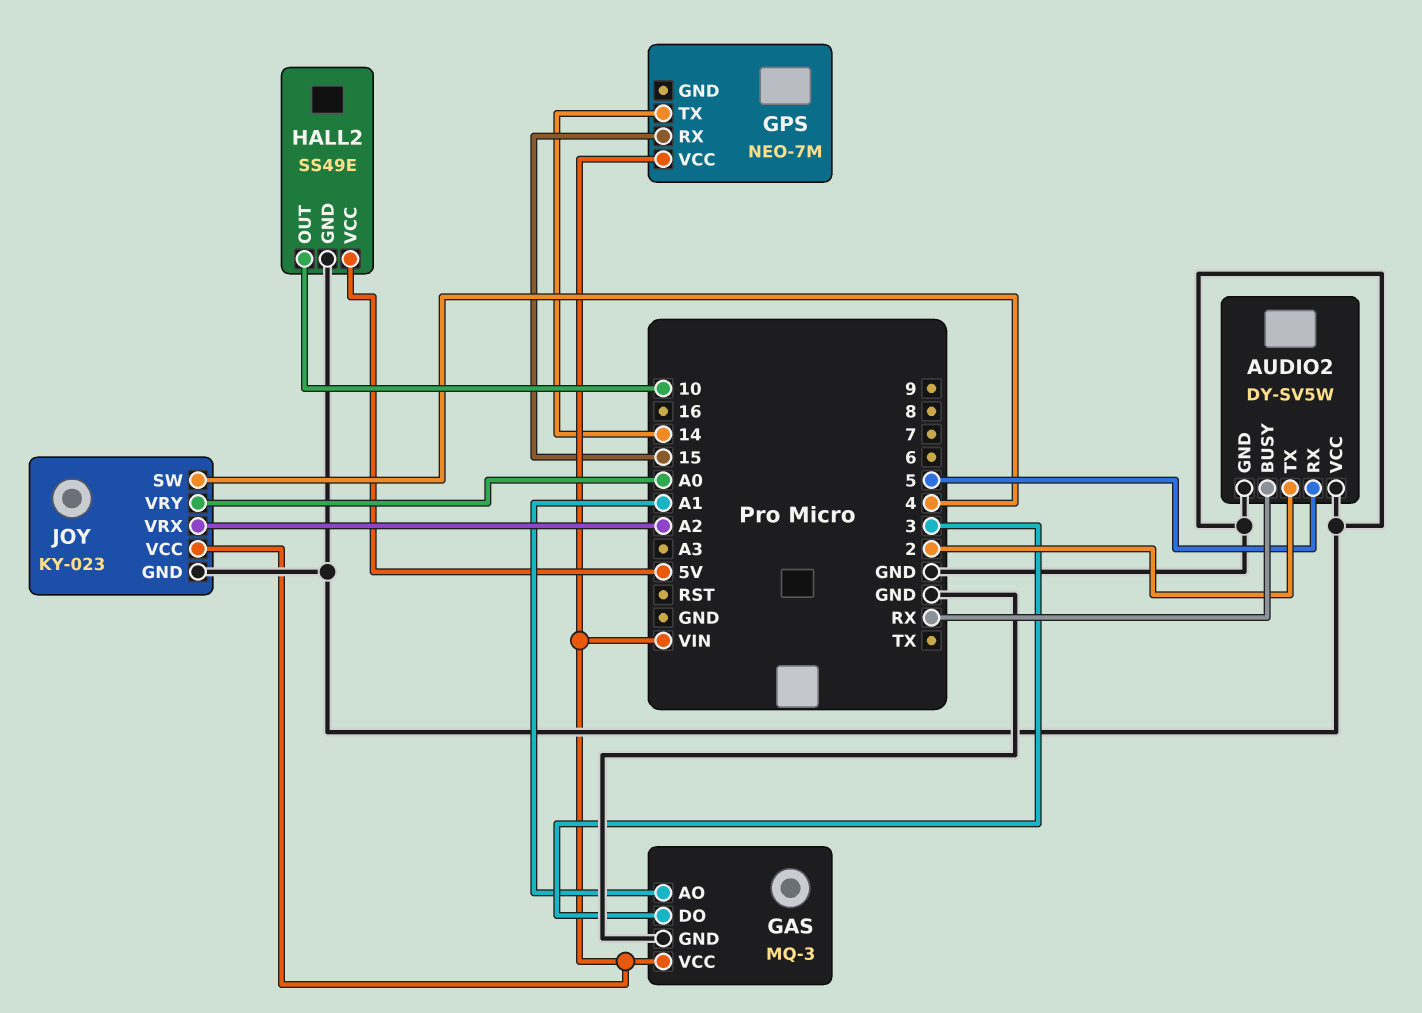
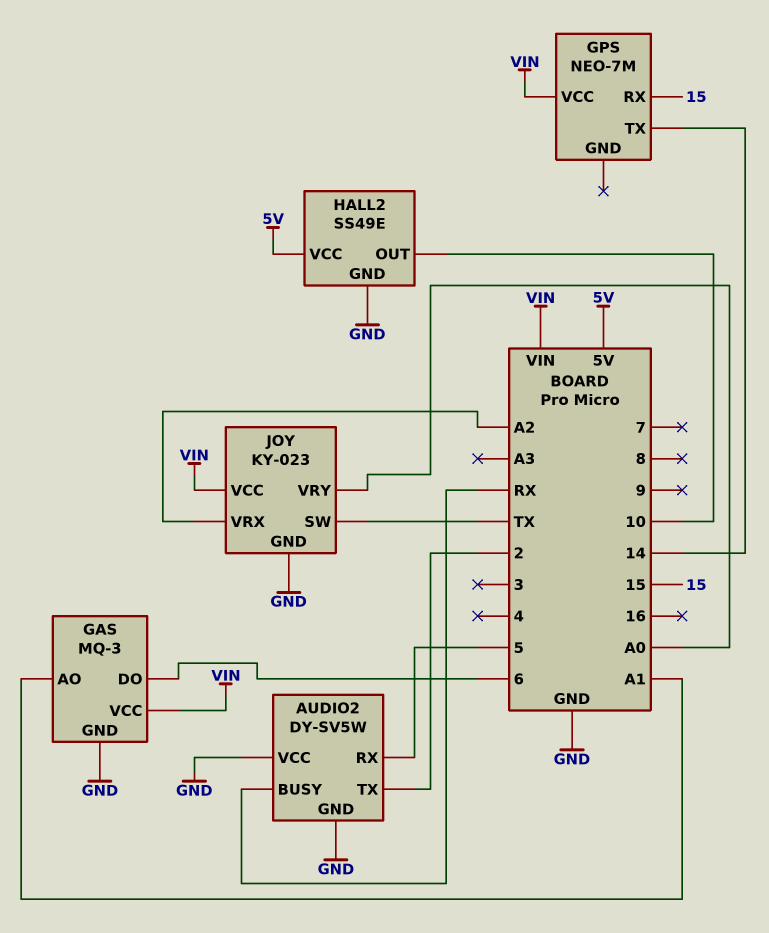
GAS pin DO: 3 -> 6
JOY pin SW: 4 -> TX

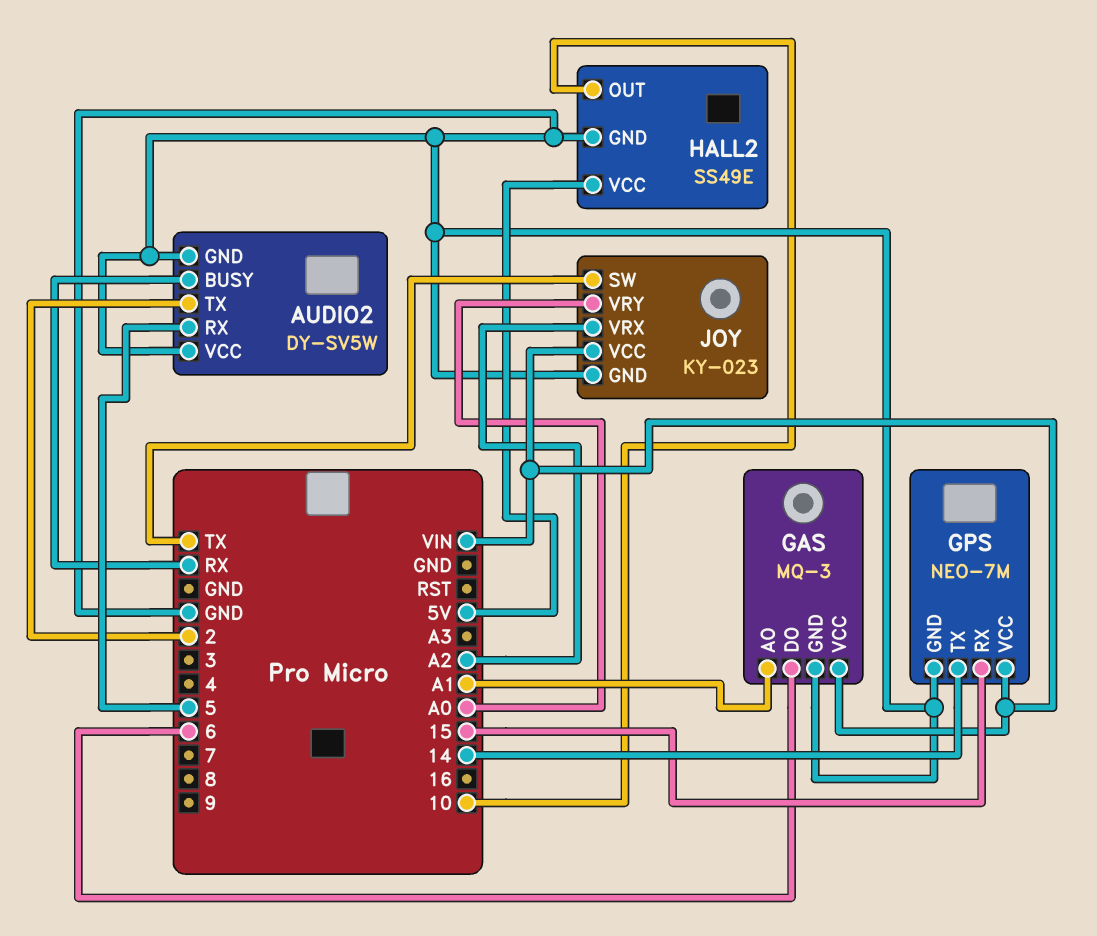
GPS pin GND: none -> GND

